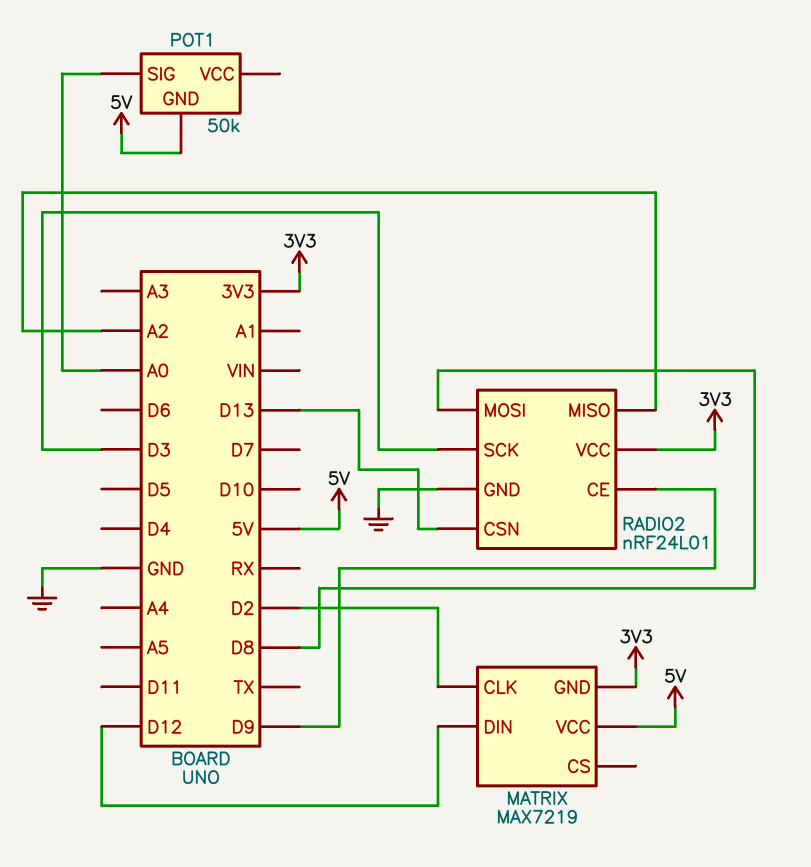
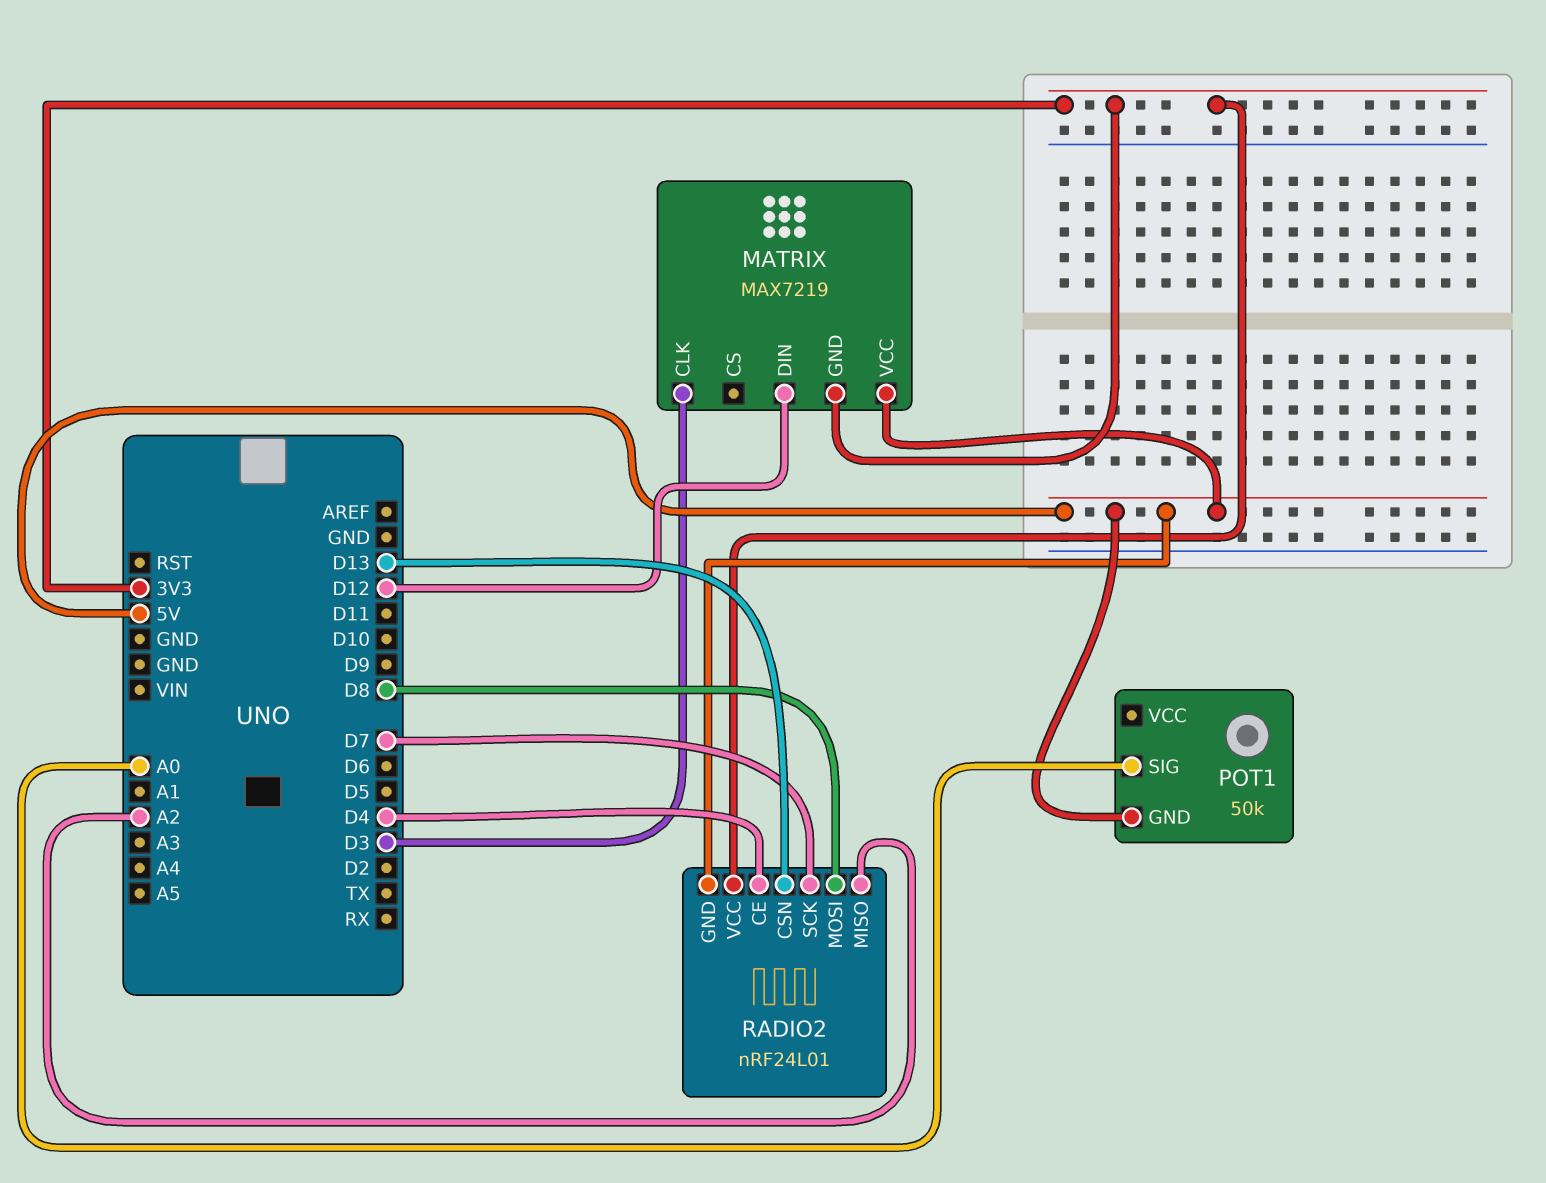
MATRIX pin CLK: D2 -> D3
RADIO2 pin CE: D9 -> D4
RADIO2 pin GND: GND -> 5V
RADIO2 pin SCK: D3 -> D7

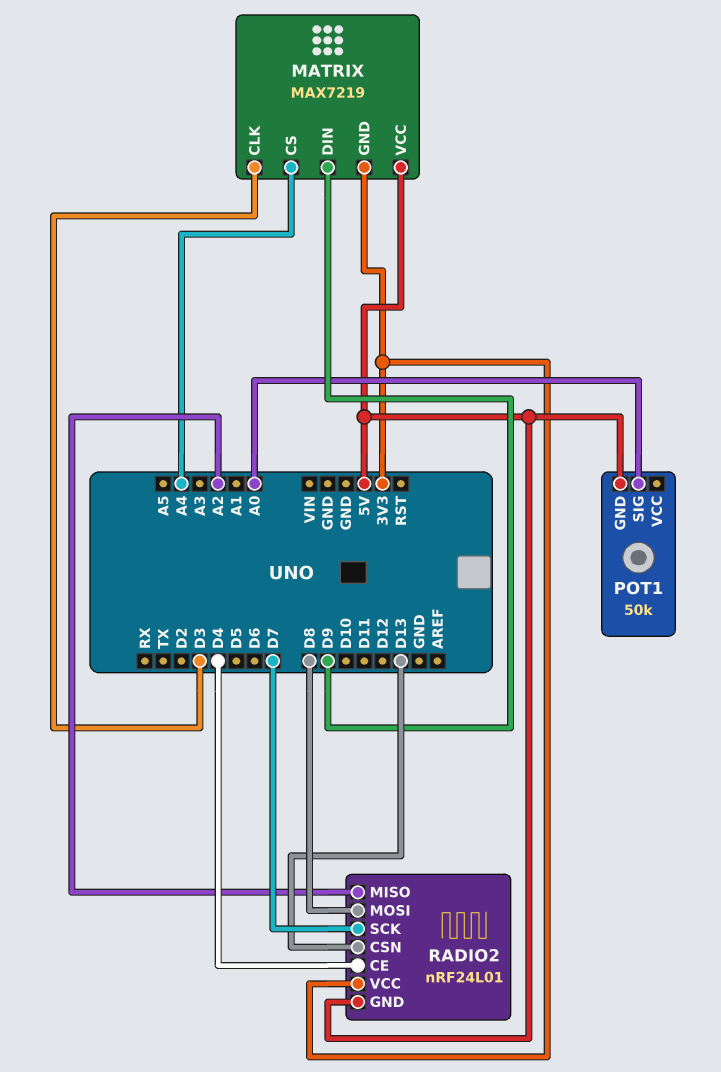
MATRIX pin CS: none -> A4
MATRIX pin DIN: D12 -> D9

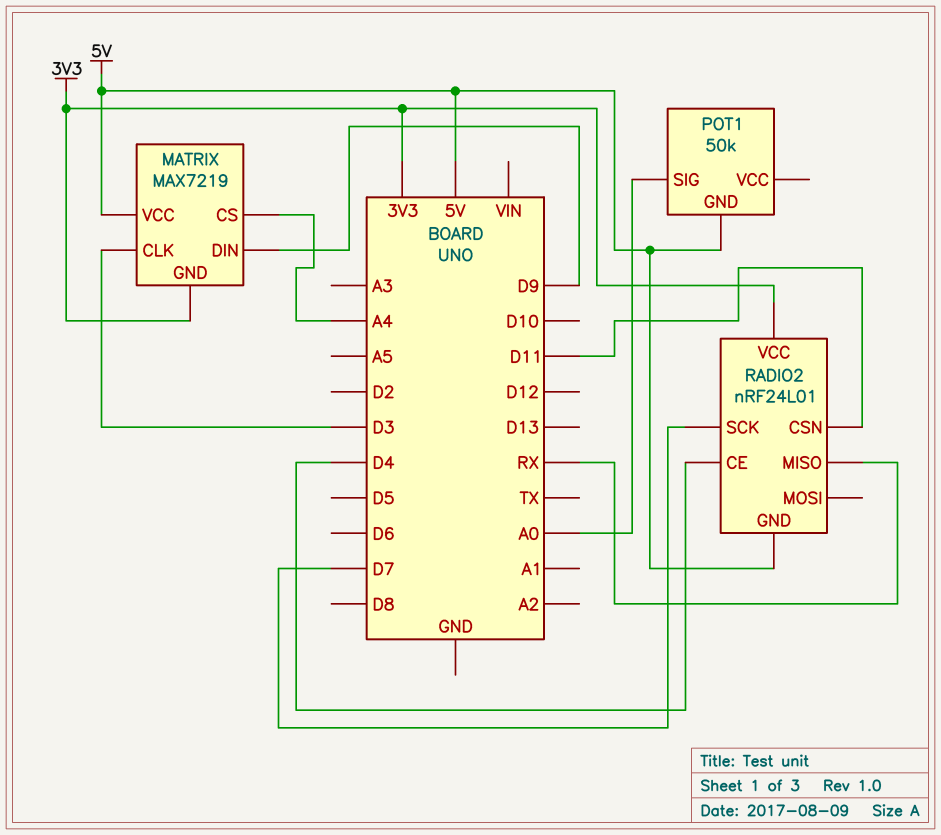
RADIO2 pin CSN: D13 -> D11
RADIO2 pin MISO: A2 -> RX
RADIO2 pin MOSI: D8 -> none

